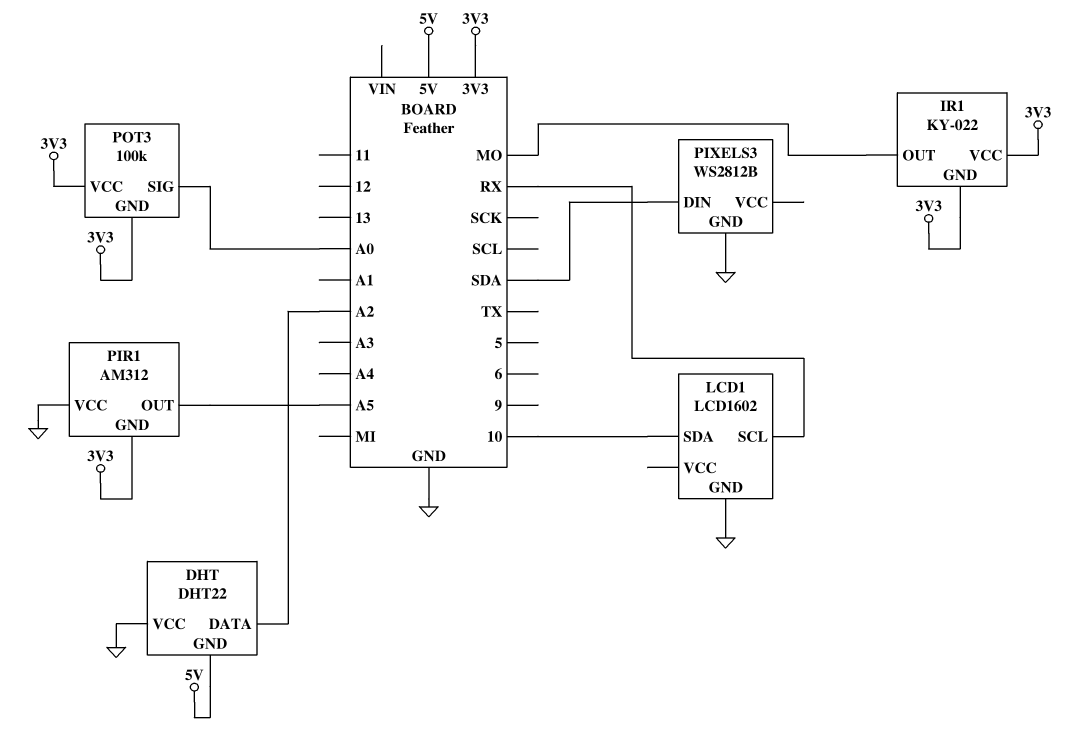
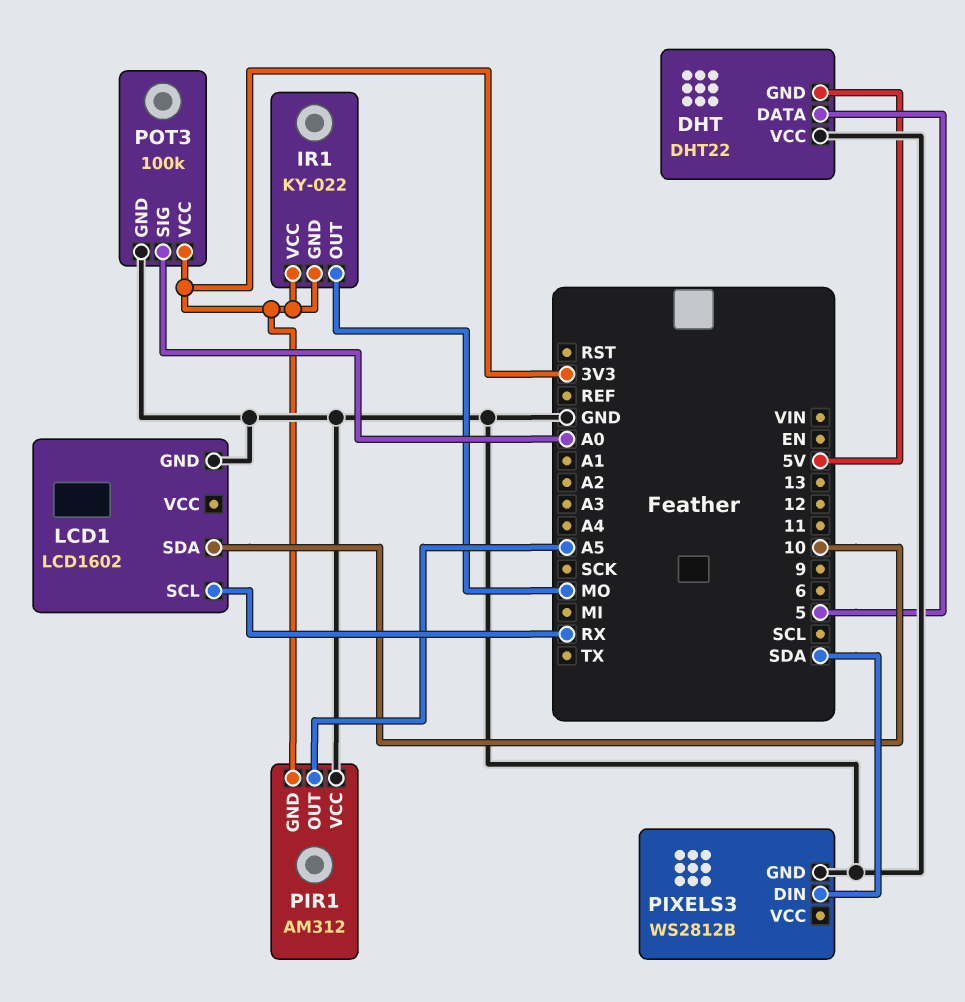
DHT pin DATA: A2 -> 5
POT3 pin GND: 3V3 -> GND

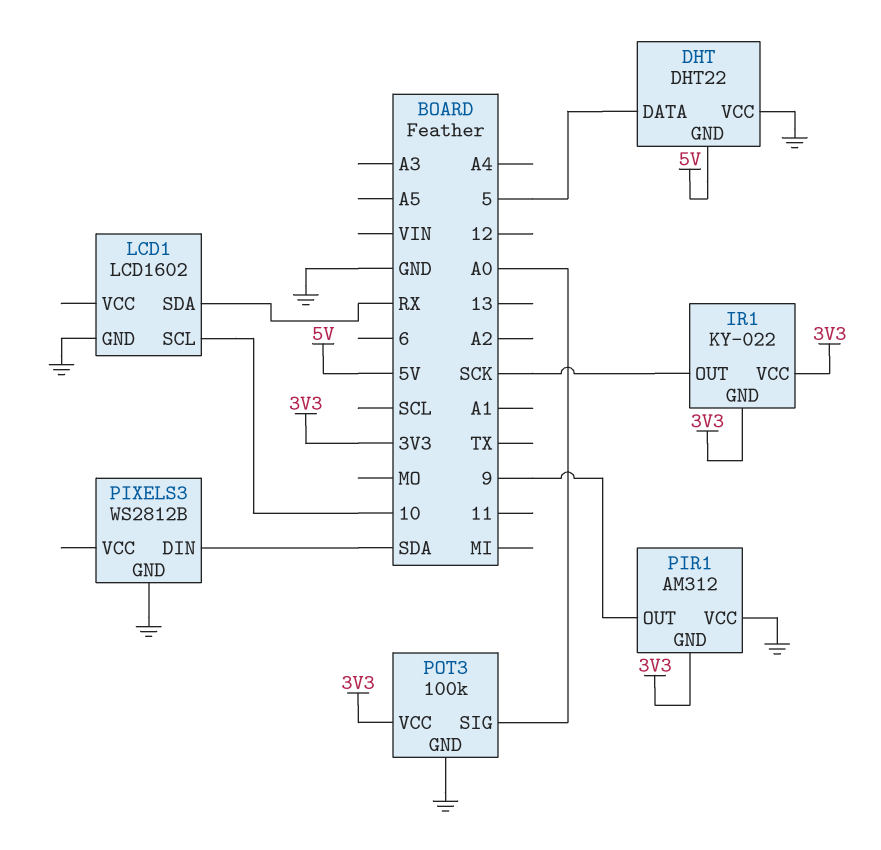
IR1 pin OUT: MO -> SCK
LCD1 pin SCL: RX -> 10
LCD1 pin SDA: 10 -> RX
PIR1 pin OUT: A5 -> 9

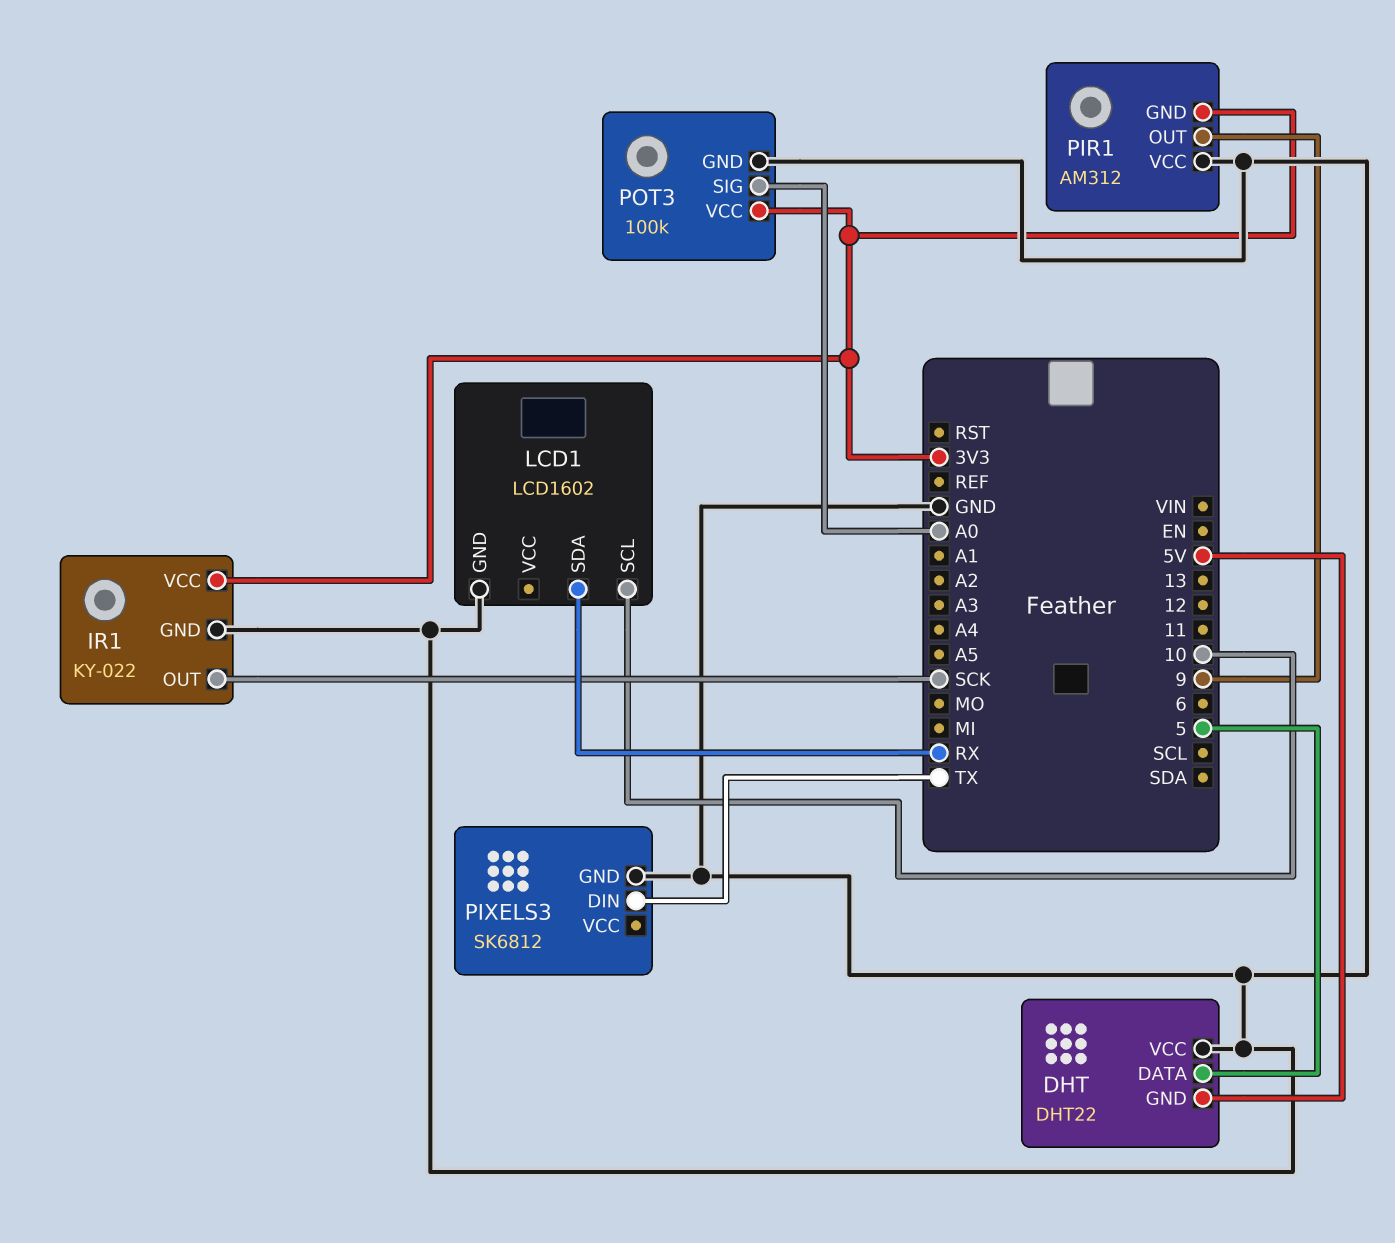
IR1 pin GND: 3V3 -> GND
PIXELS3: WS2812B -> SK6812
PIXELS3 pin DIN: SDA -> TX

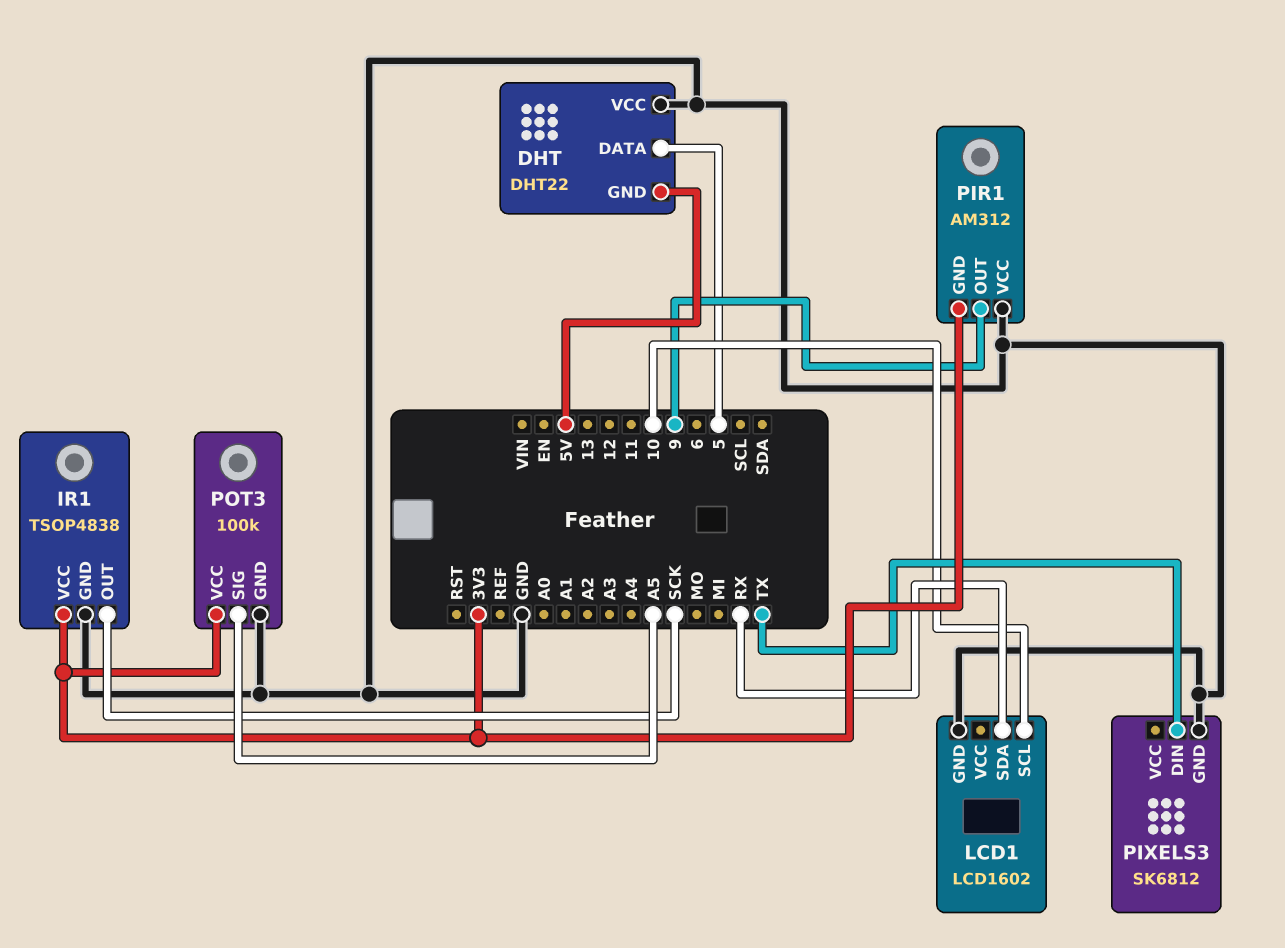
IR1: KY-022 -> TSOP4838
POT3 pin SIG: A0 -> A5

